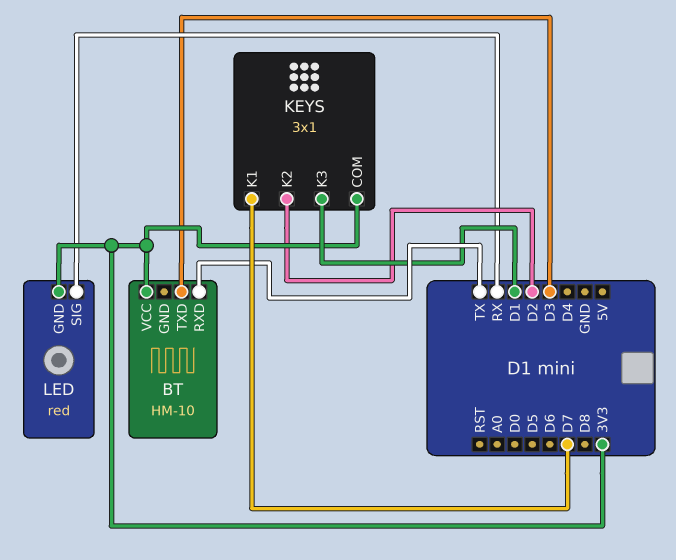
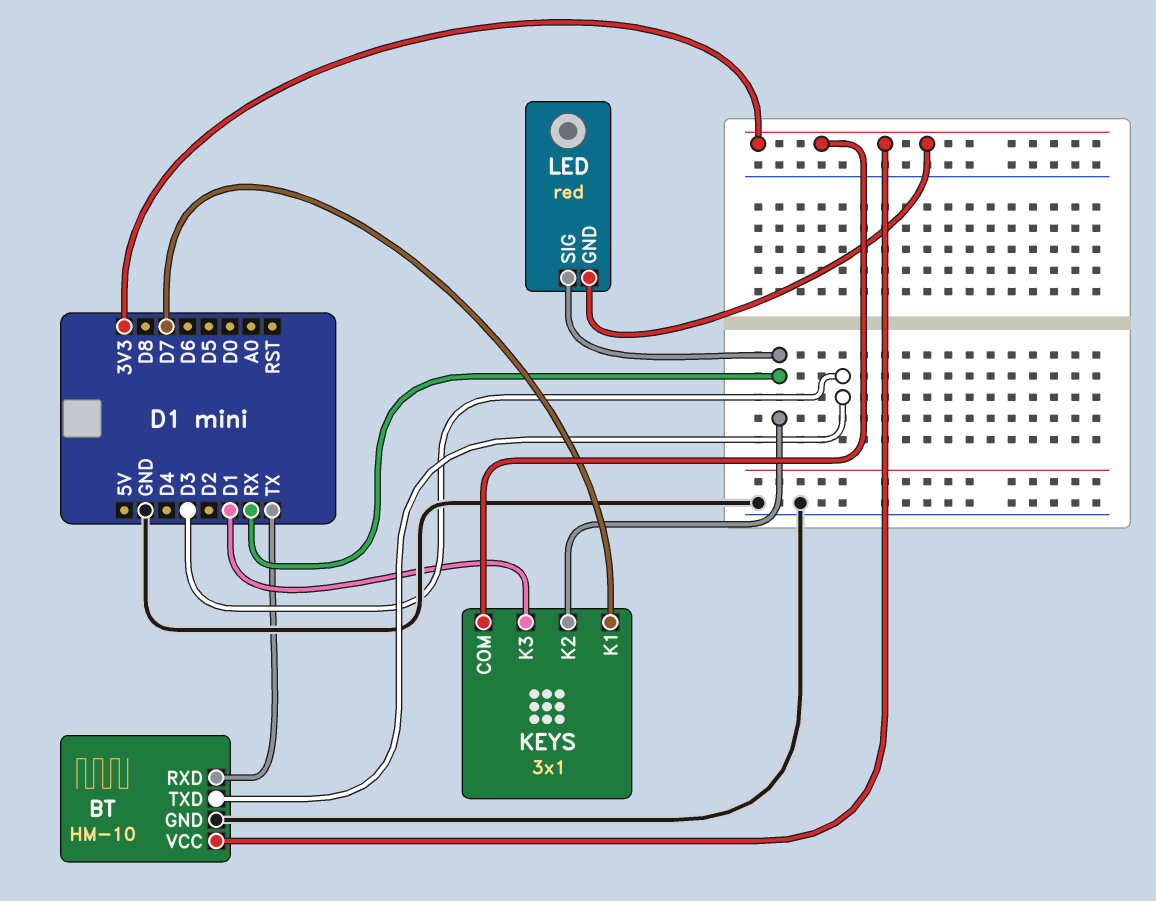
BT pin GND: none -> GND
KEYS pin K2: D2 -> RX

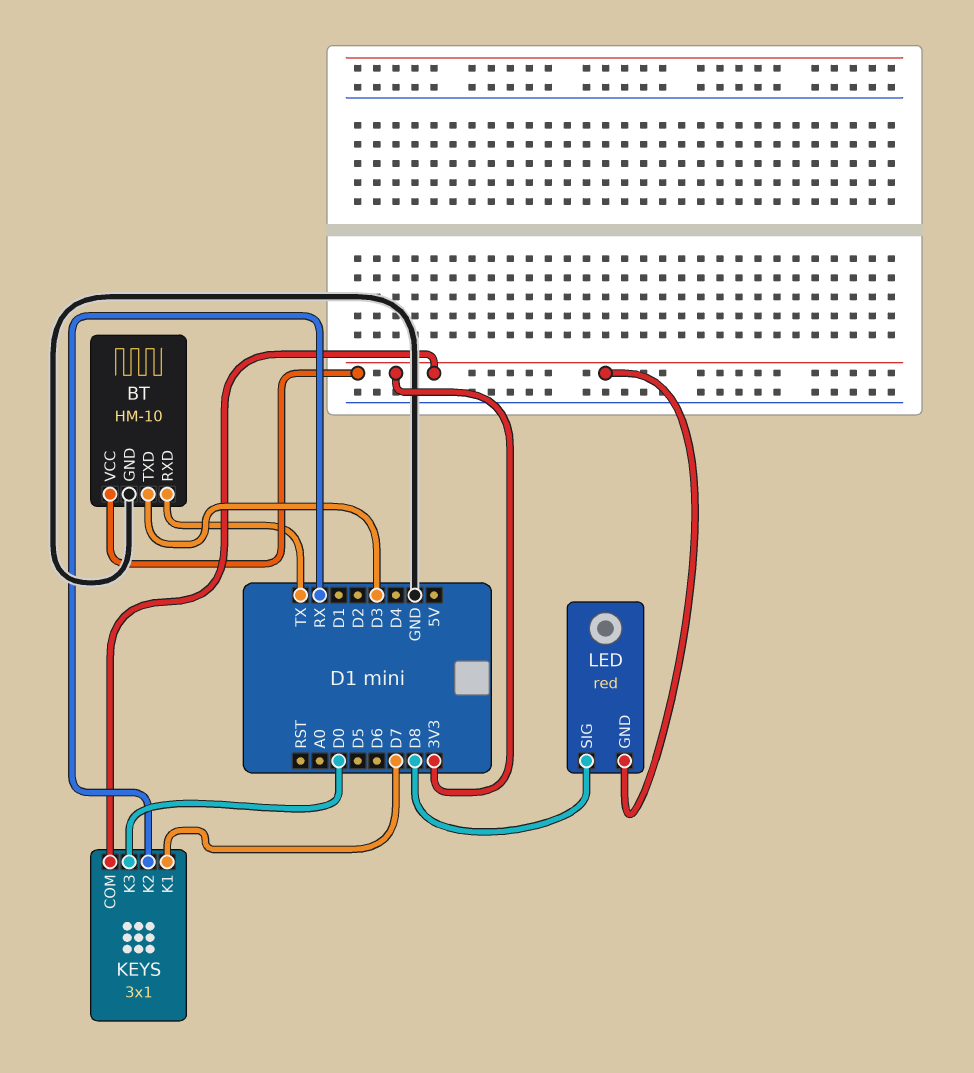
KEYS pin K3: D1 -> D0
LED pin SIG: RX -> D8

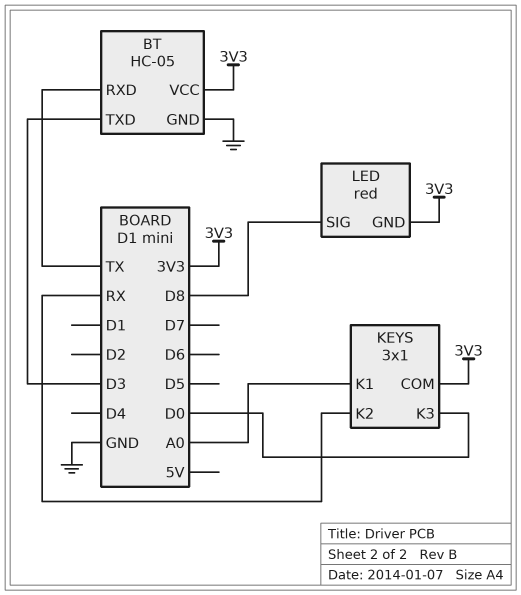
BT: HM-10 -> HC-05
KEYS pin K1: D7 -> A0

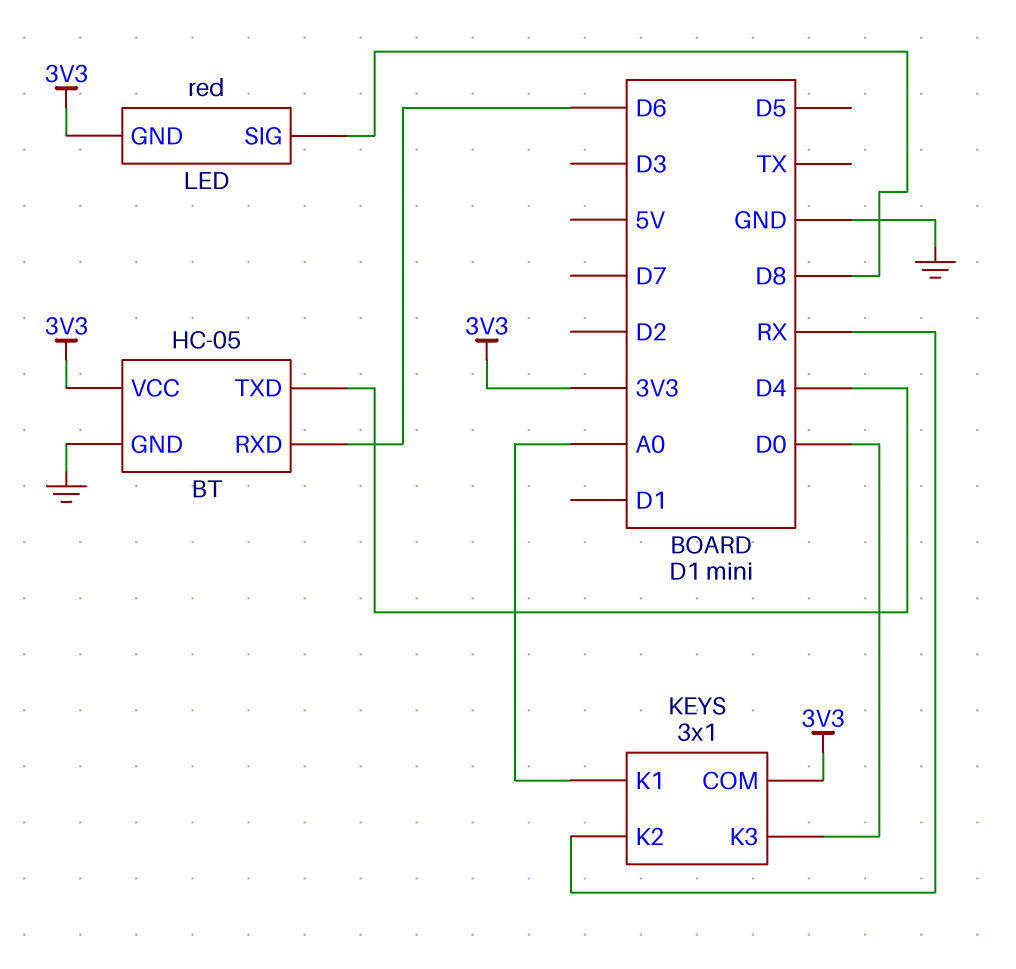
BT pin RXD: TX -> D6
BT pin TXD: D3 -> D4

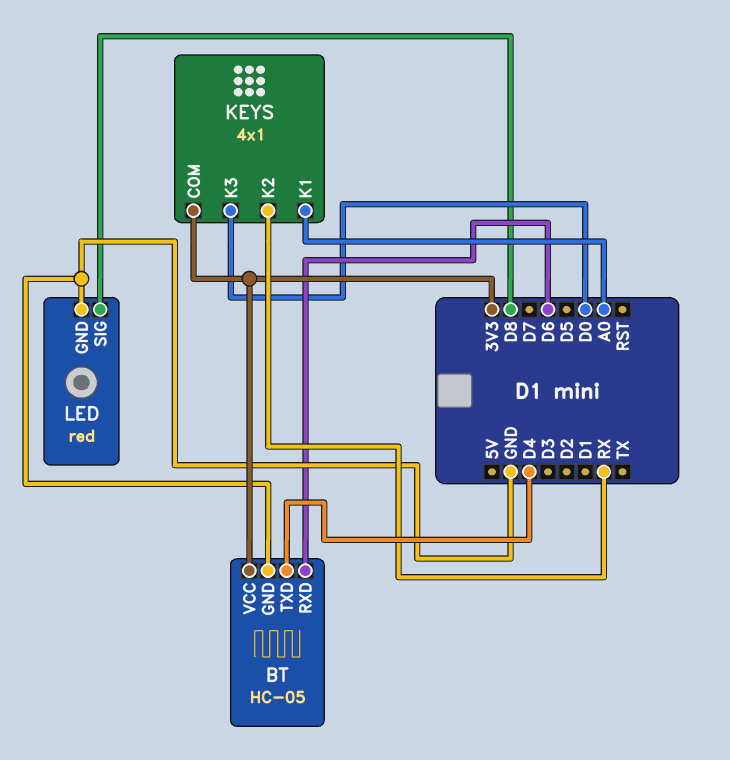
KEYS: 3x1 -> 4x1
LED pin GND: 3V3 -> GND

